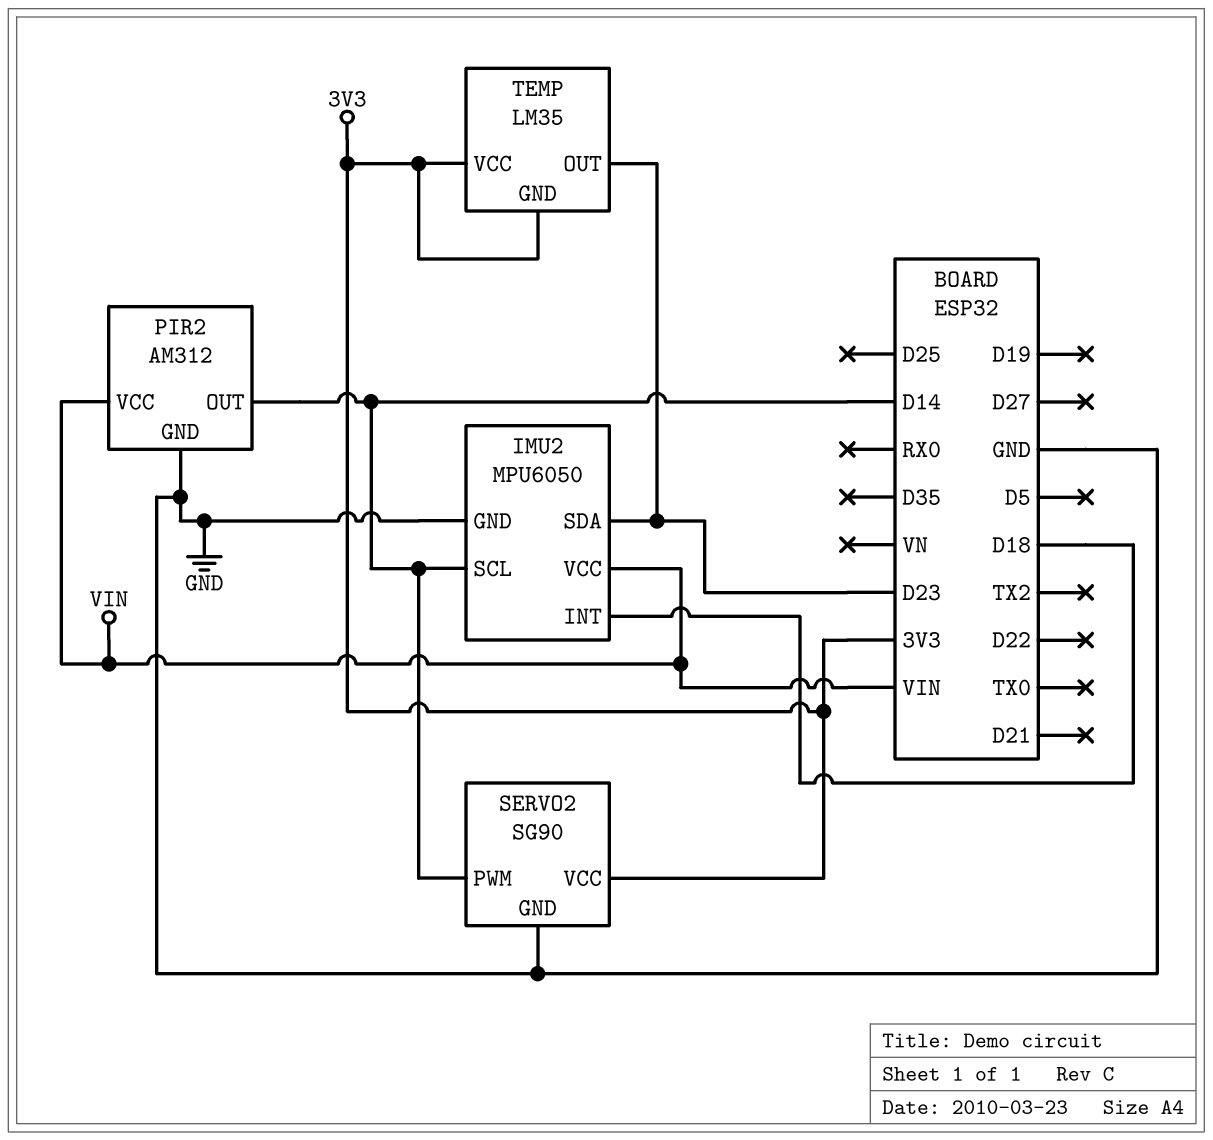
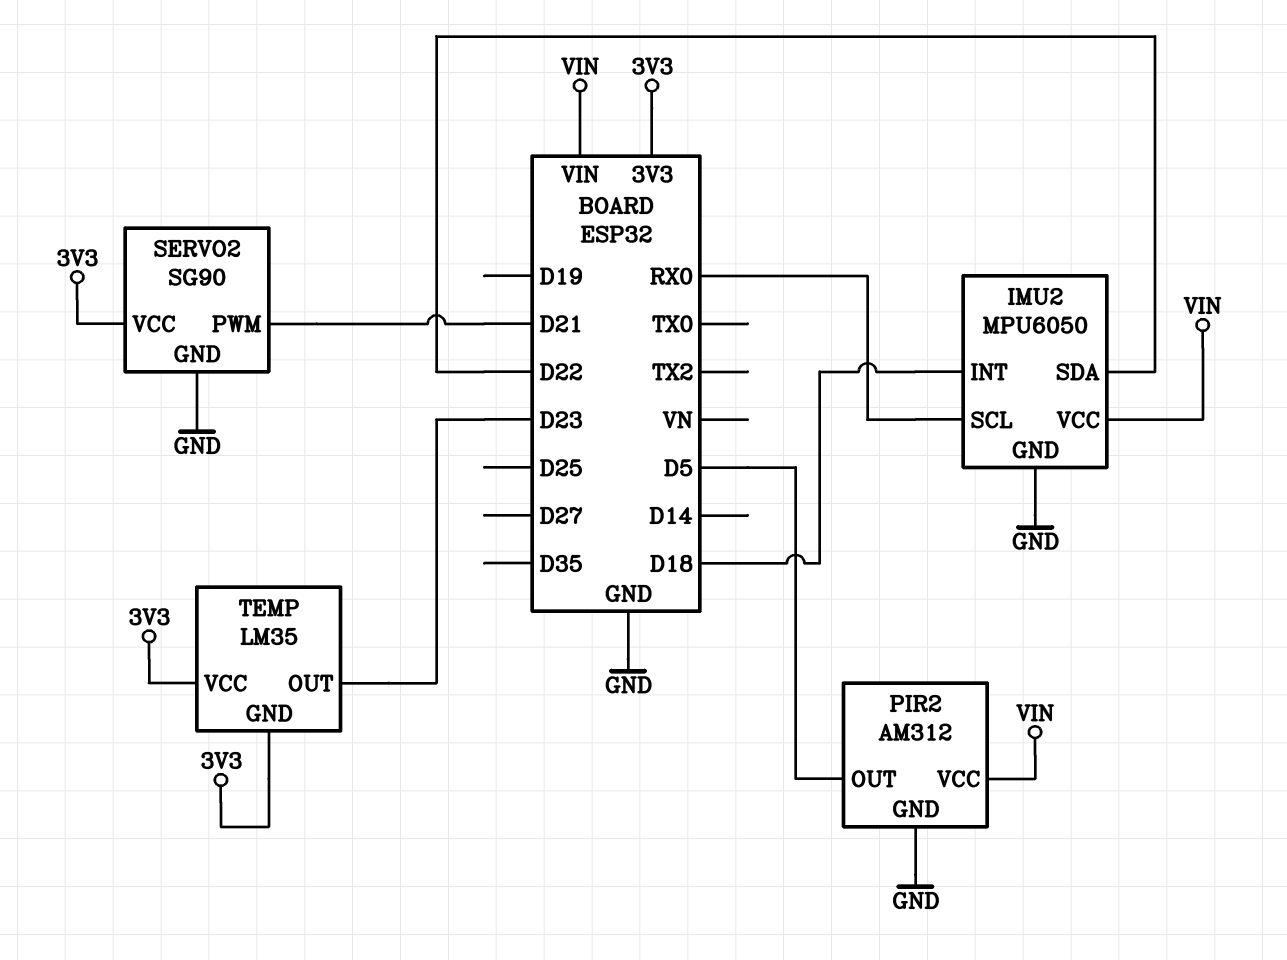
IMU2 pin SCL: D14 -> RX0
IMU2 pin SDA: D23 -> D22
PIR2 pin OUT: D14 -> D5
SERVO2 pin PWM: D14 -> D21

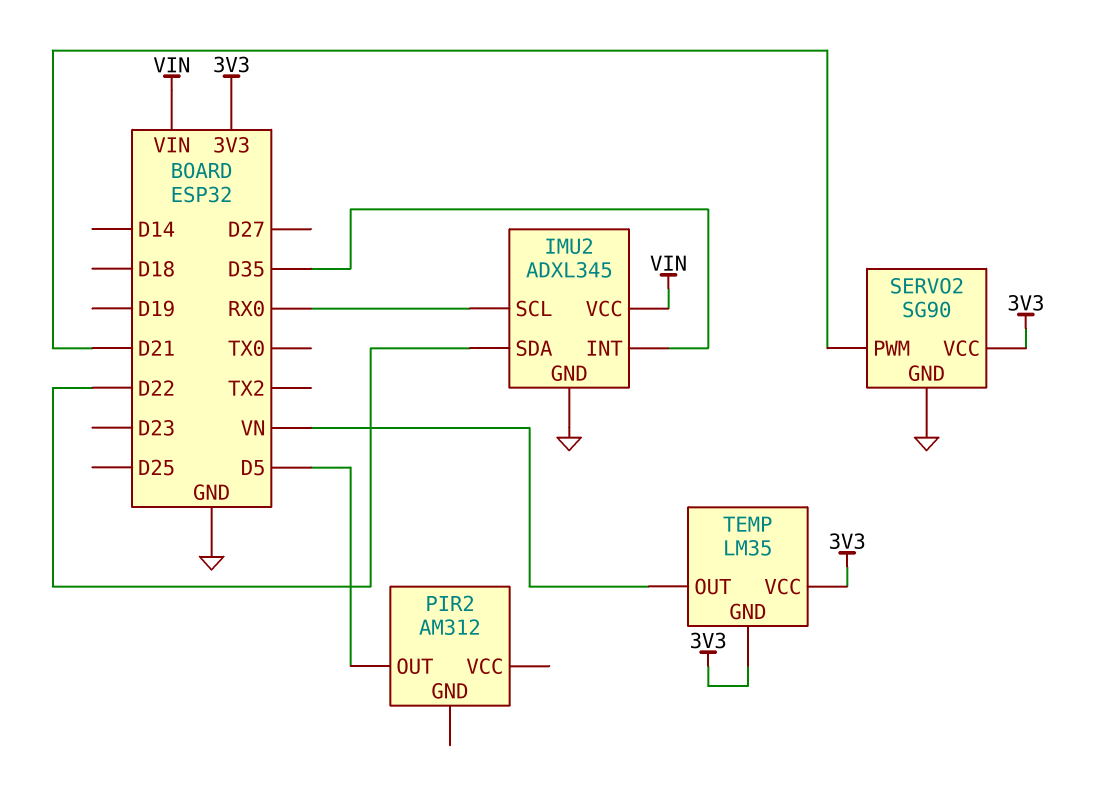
IMU2: MPU6050 -> ADXL345
IMU2 pin INT: D18 -> D35
PIR2 pin GND: GND -> none
PIR2 pin VCC: VIN -> none
TEMP pin OUT: D23 -> VN

